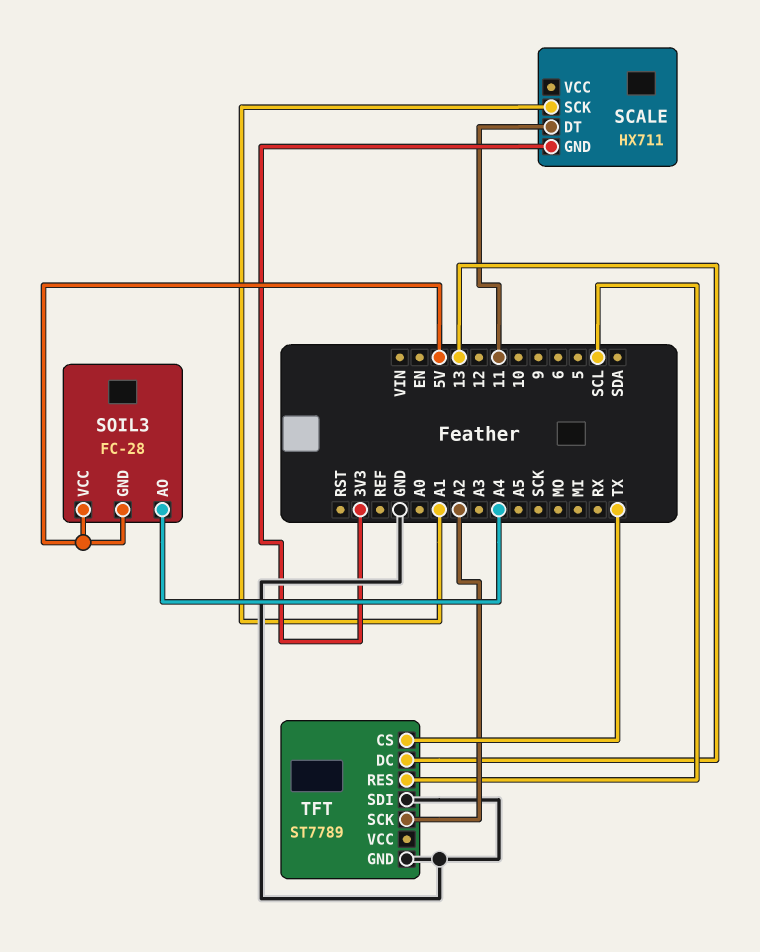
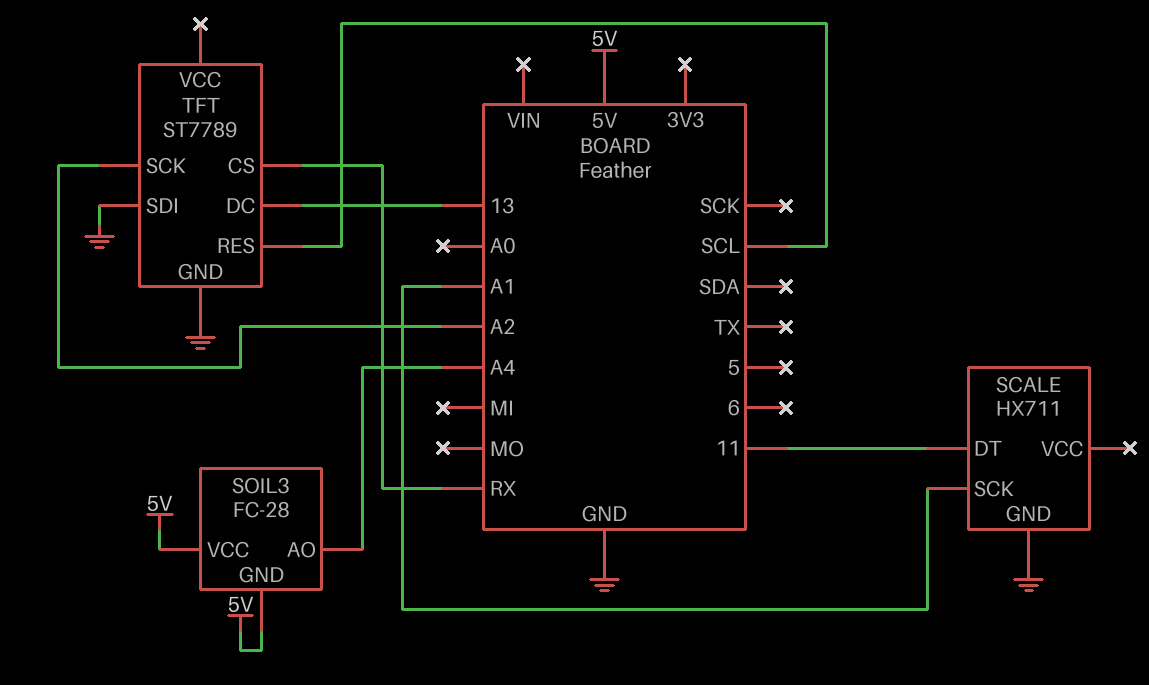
SCALE pin GND: 3V3 -> GND
TFT pin CS: TX -> RX

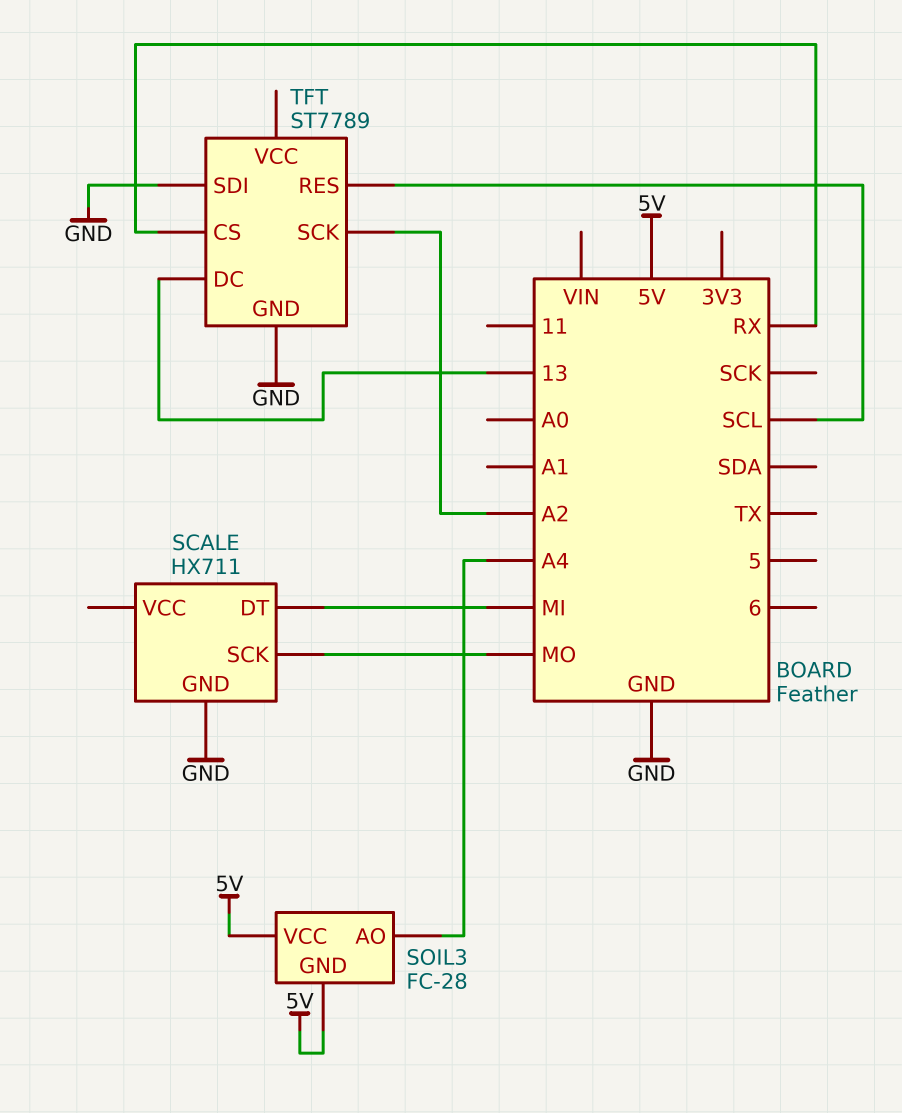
SCALE pin DT: 11 -> MI
SCALE pin SCK: A1 -> MO

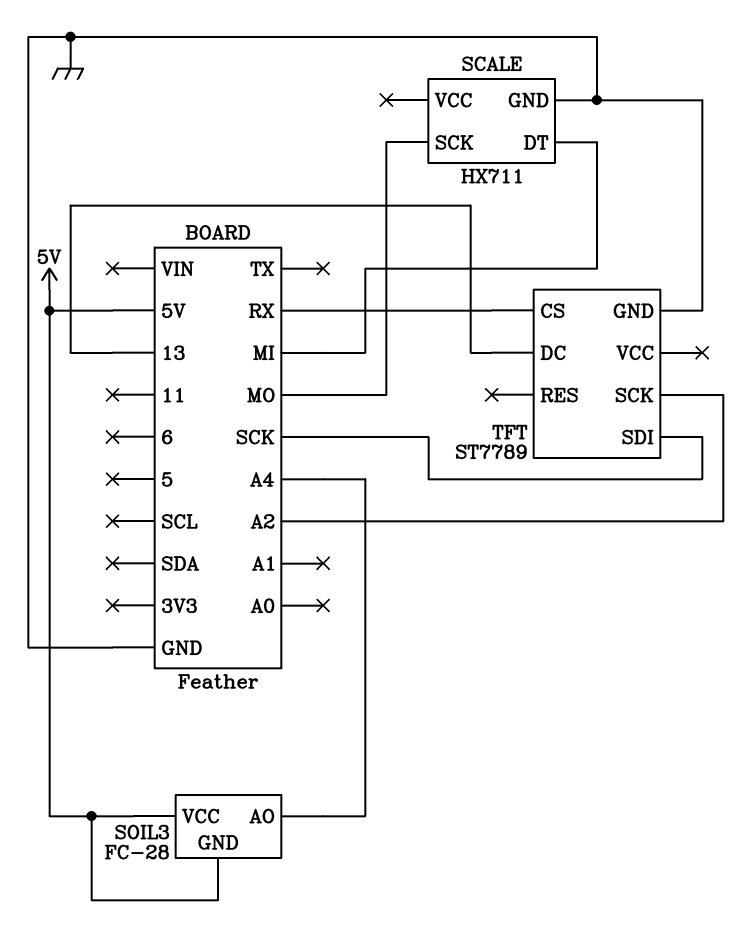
TFT pin RES: SCL -> none
TFT pin SDI: GND -> SCK

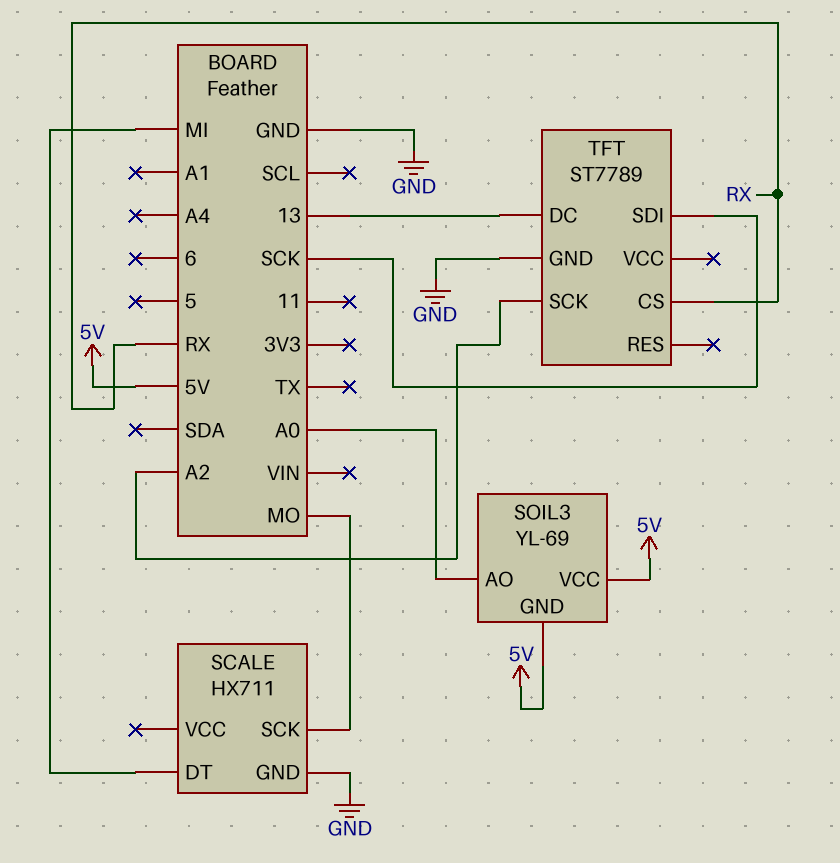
SOIL3: FC-28 -> YL-69
SOIL3 pin AO: A4 -> A0

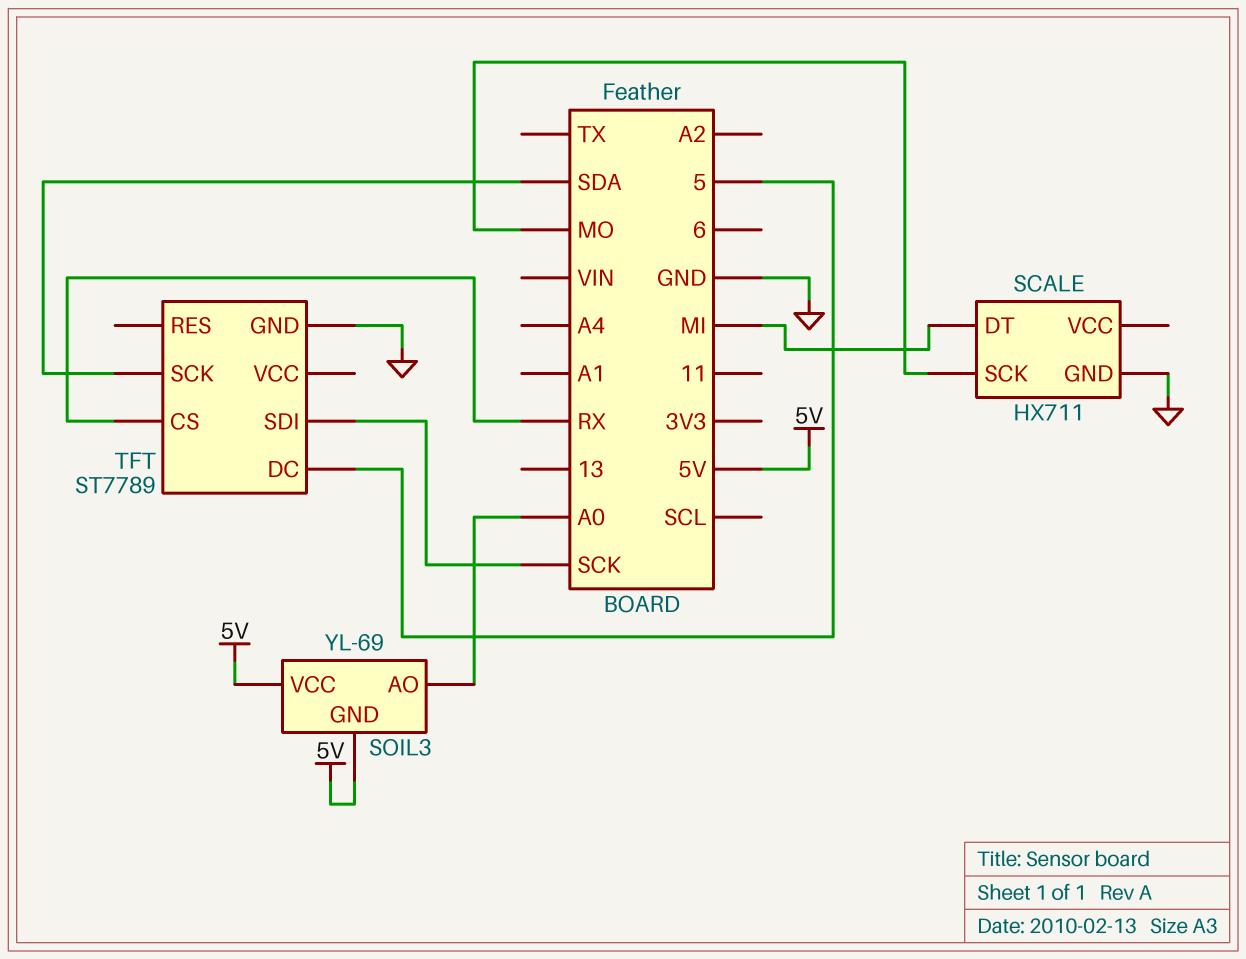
TFT pin DC: 13 -> 5
TFT pin SCK: A2 -> SDA

